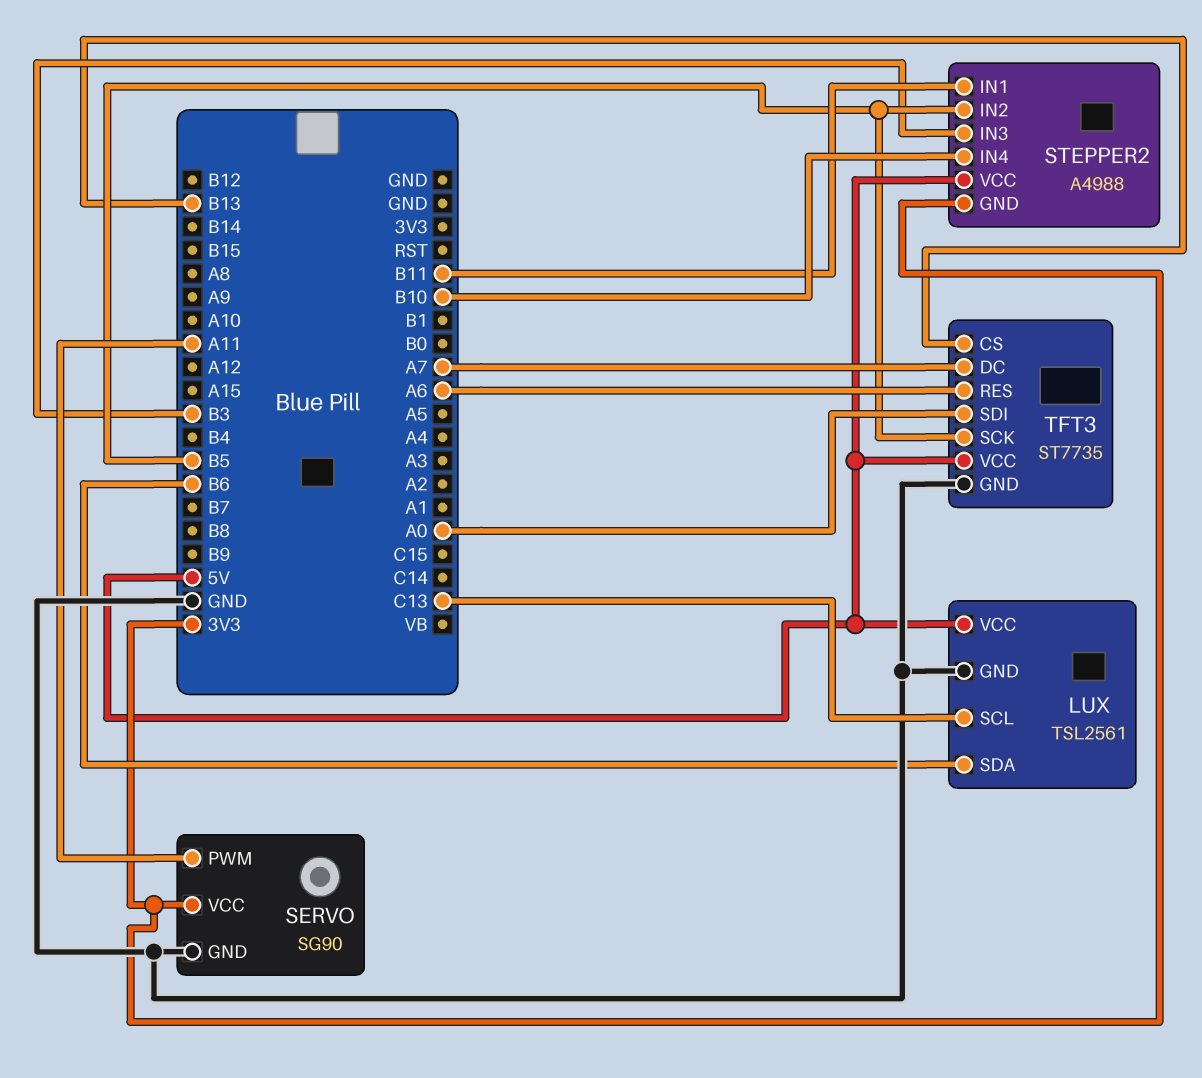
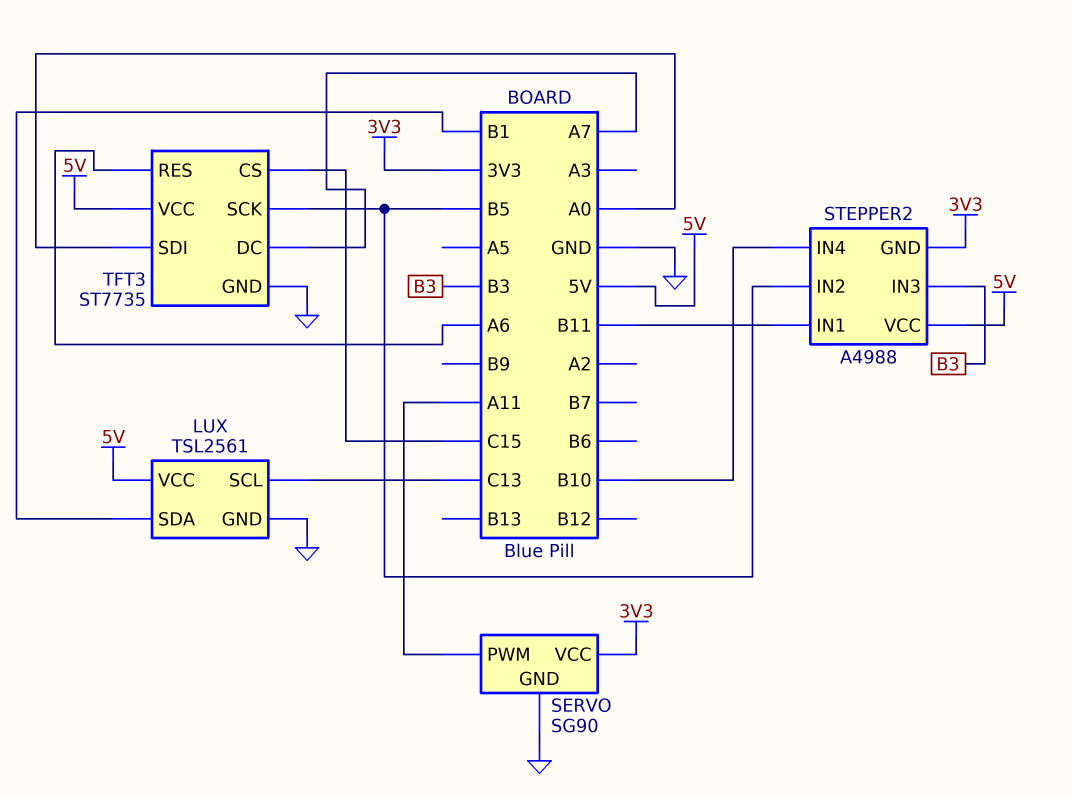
LUX pin SDA: B6 -> B1
TFT3 pin CS: B13 -> C15

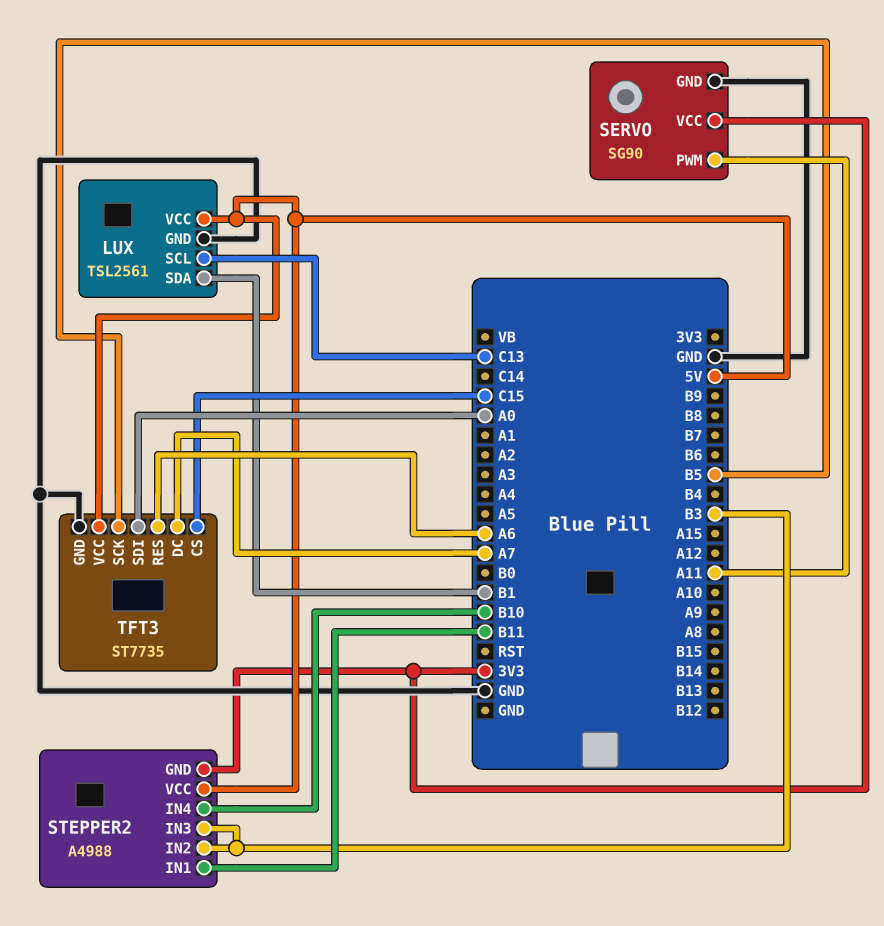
STEPPER2 pin IN2: B5 -> B3

